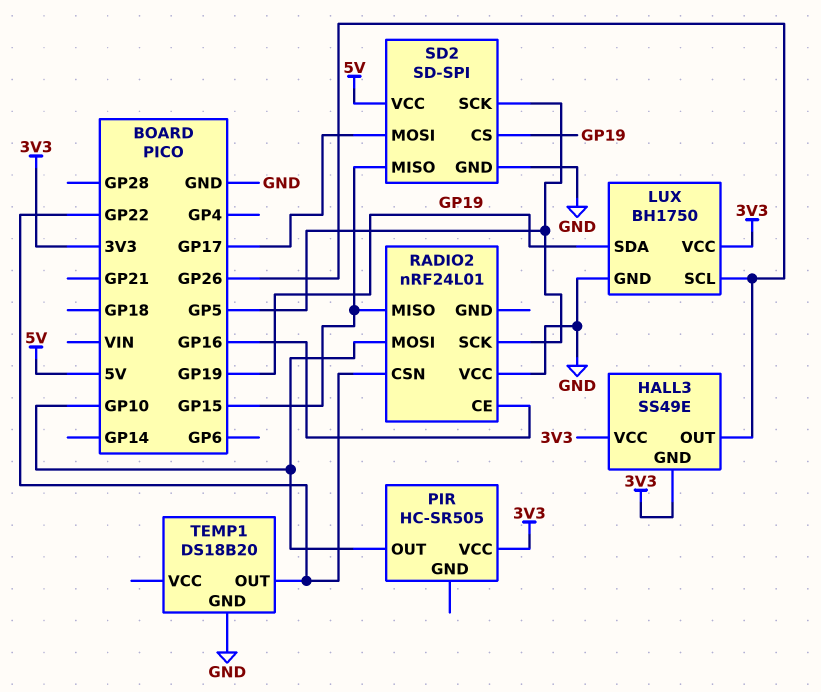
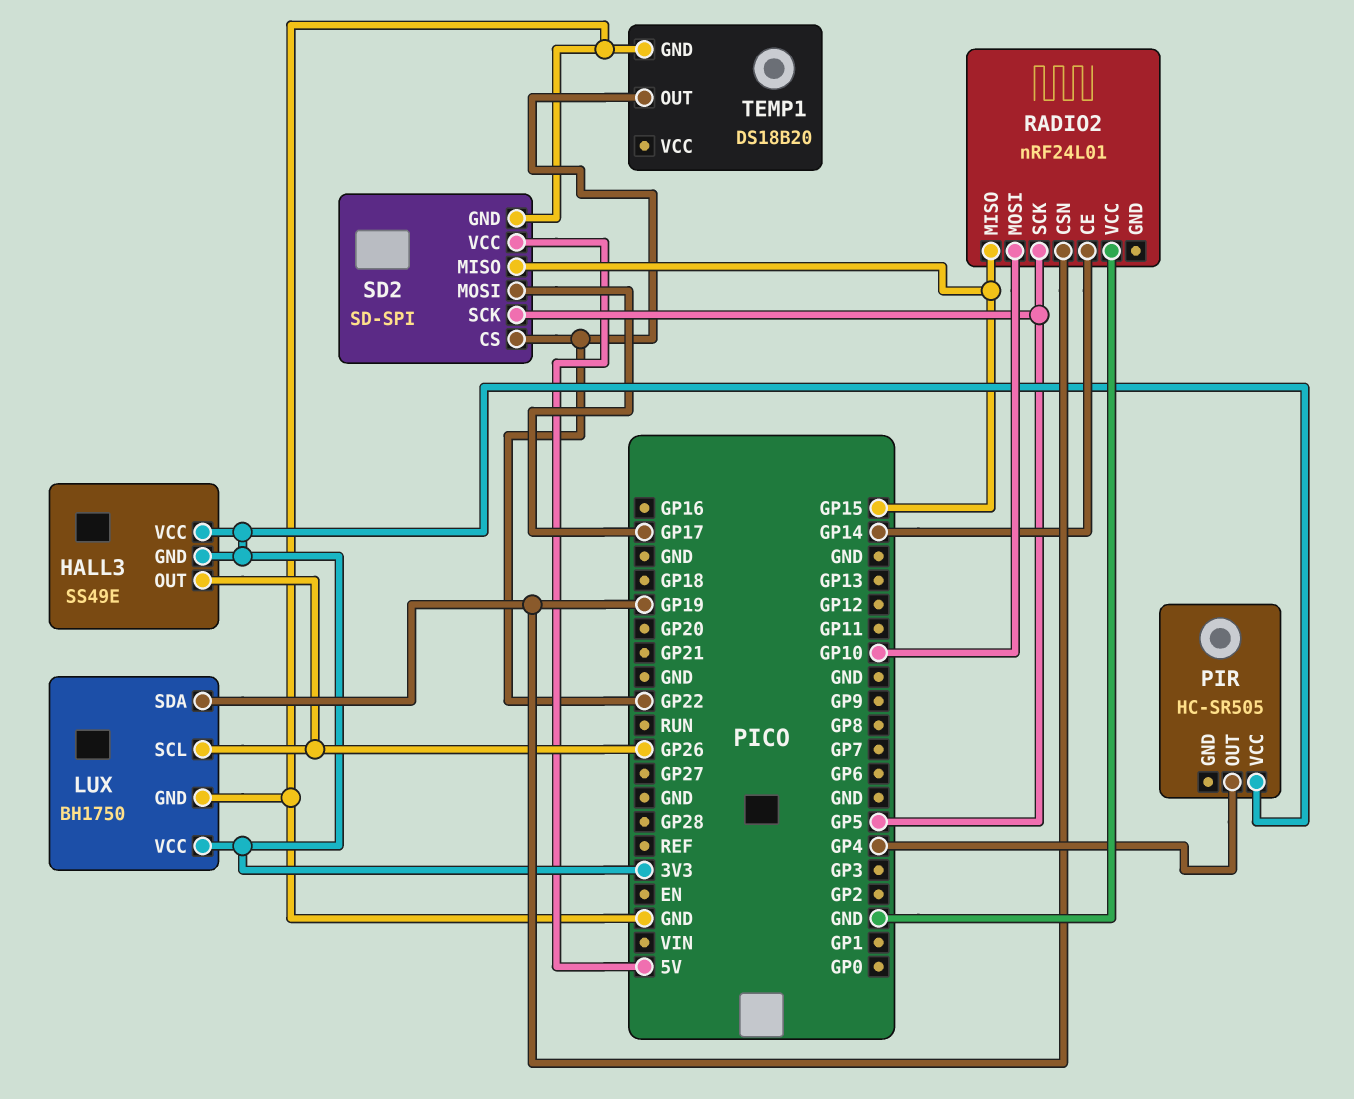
PIR pin OUT: GP10 -> GP4
RADIO2 pin CE: GP16 -> GP14
RADIO2 pin CSN: GP22 -> GP19
SD2 pin CS: GP19 -> GP22

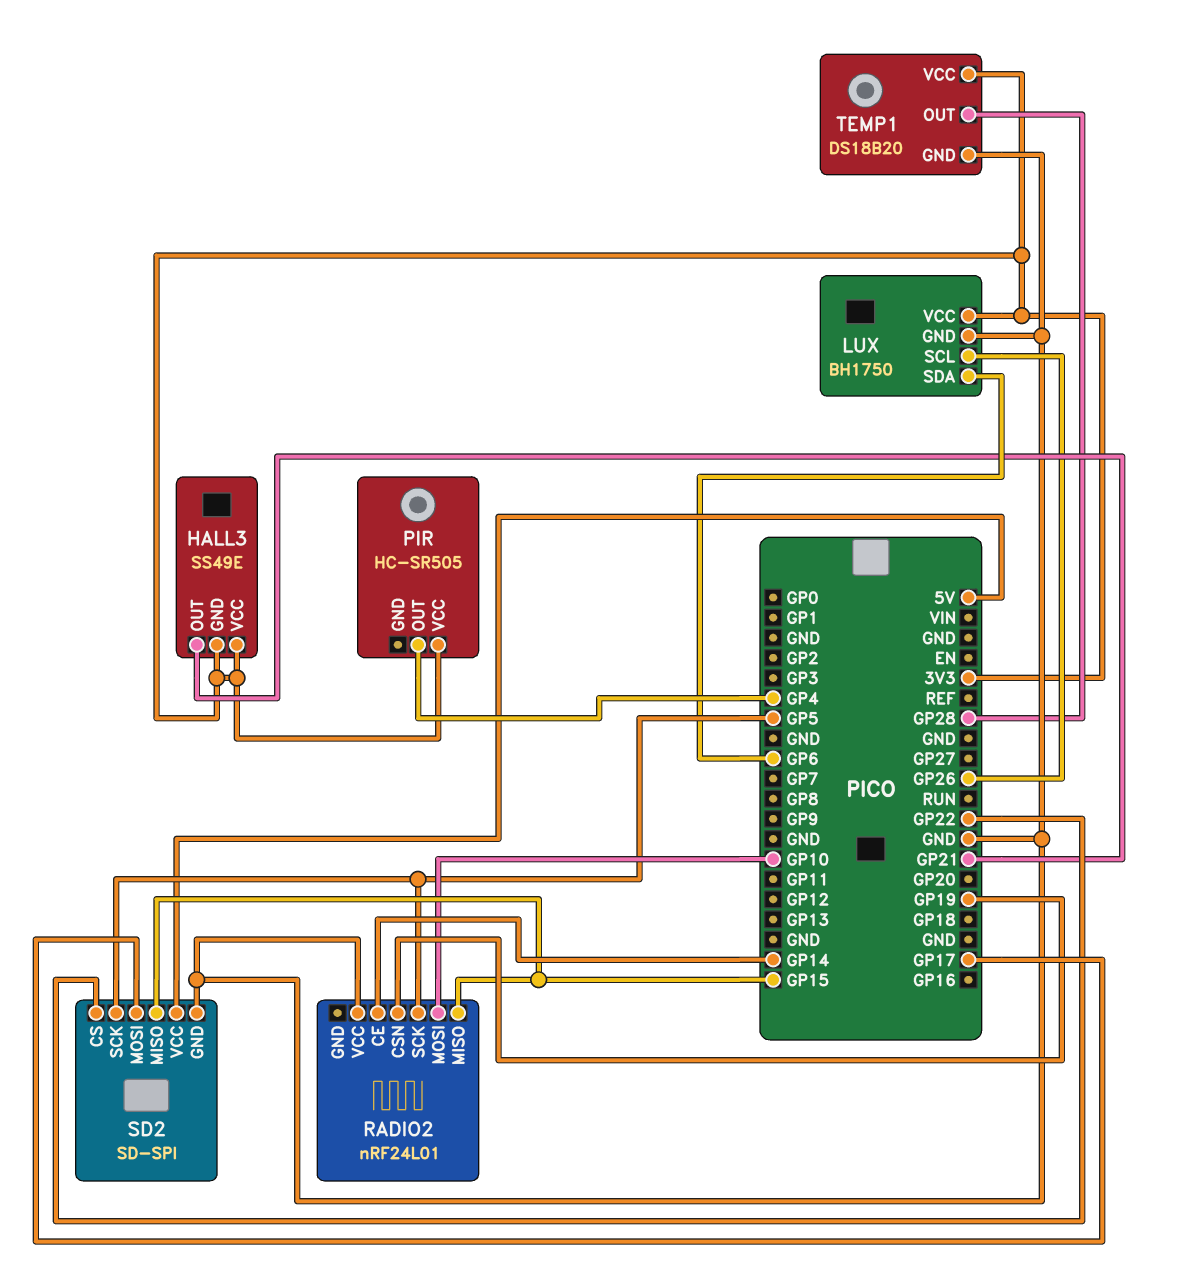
HALL3 pin OUT: GP26 -> GP21
LUX pin SDA: GP19 -> GP6
TEMP1 pin OUT: GP22 -> GP28
TEMP1 pin VCC: none -> 3V3

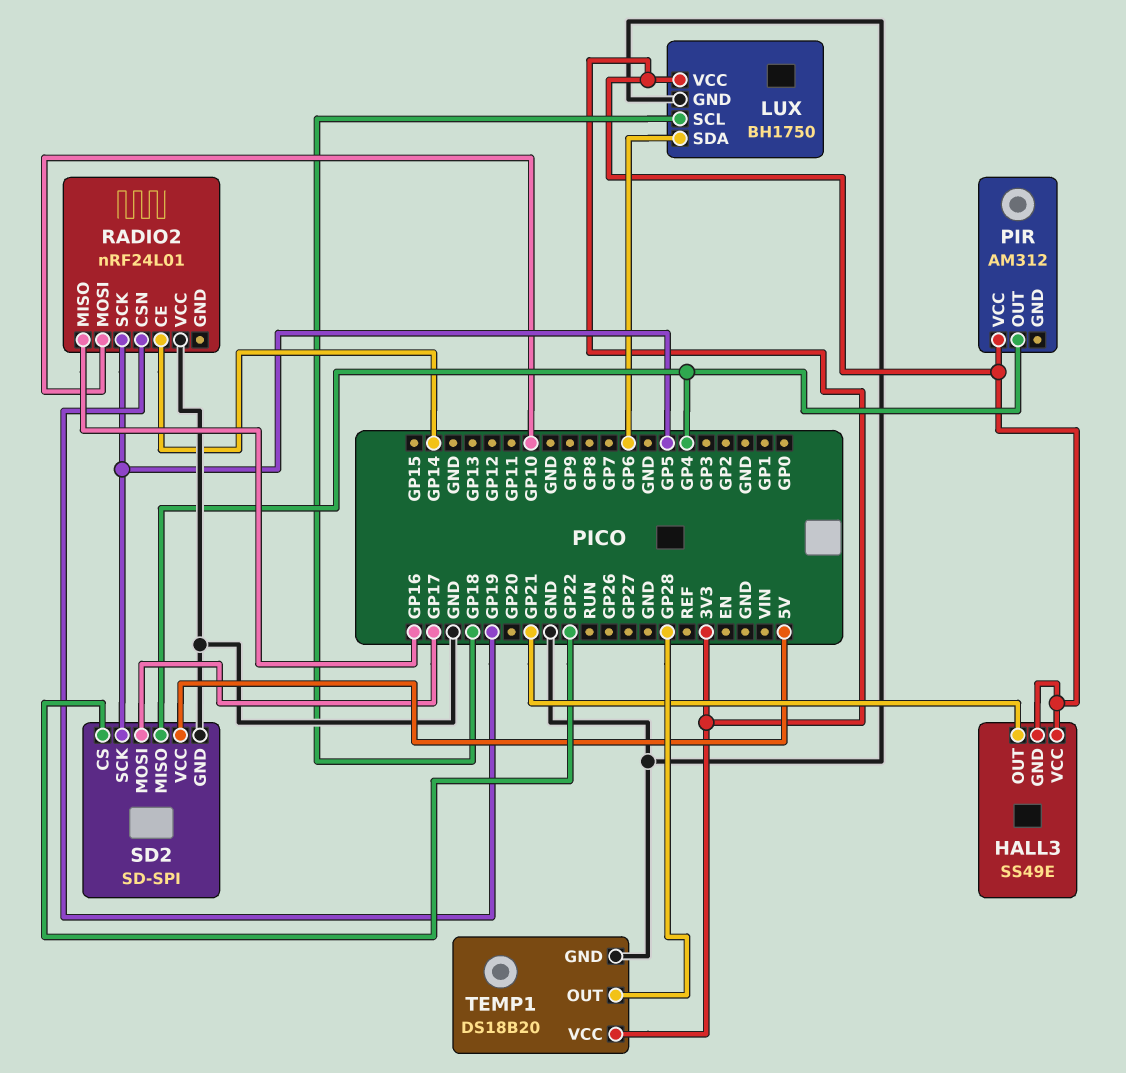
LUX pin SCL: GP26 -> GP18
PIR: HC-SR505 -> AM312
RADIO2 pin MISO: GP15 -> GP16
SD2 pin MISO: GP15 -> GP4

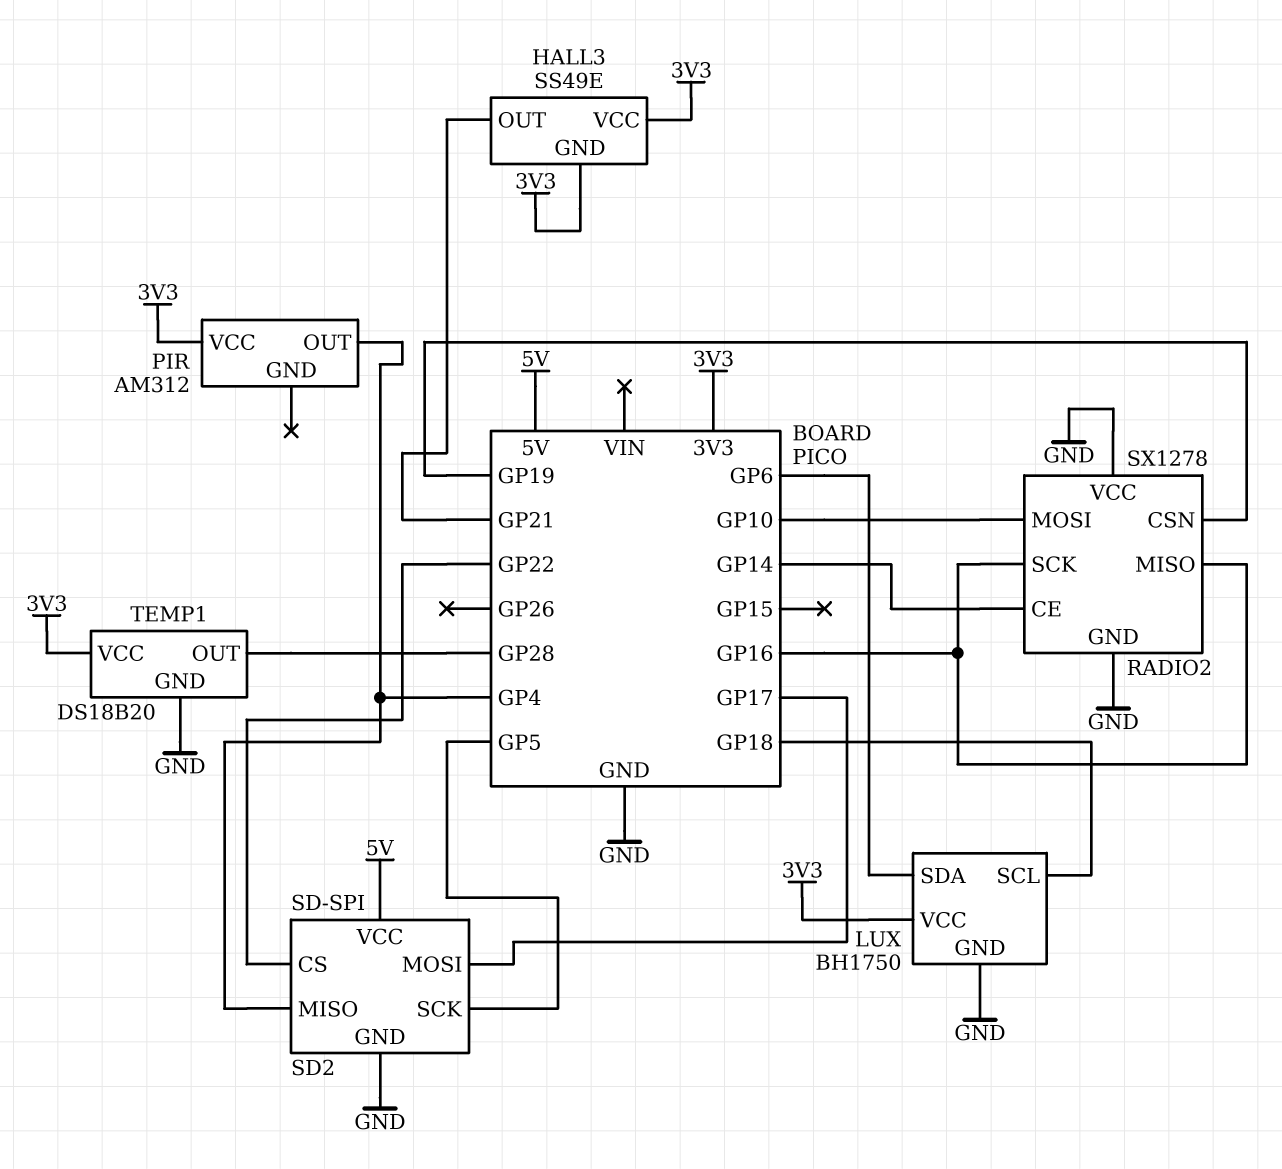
RADIO2: nRF24L01 -> SX1278
RADIO2 pin GND: none -> GND
RADIO2 pin SCK: GP5 -> GP16

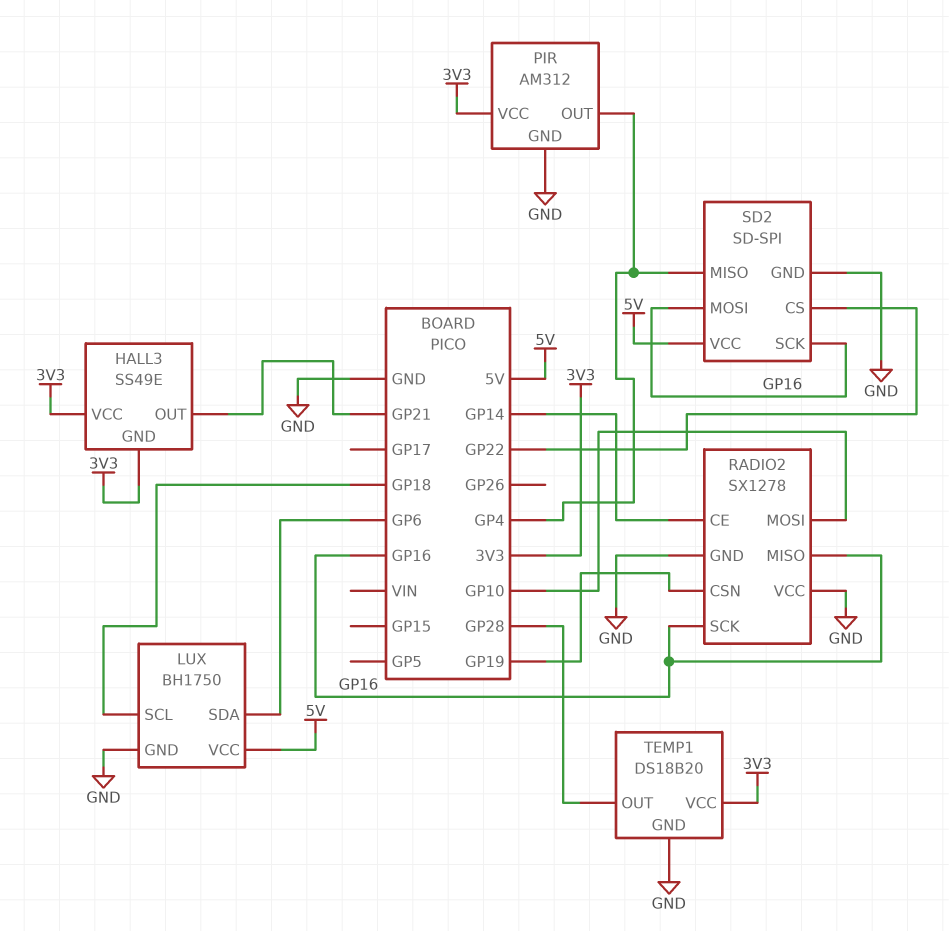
LUX pin VCC: 3V3 -> 5V
PIR pin GND: none -> GND
SD2 pin MOSI: GP17 -> GP16
SD2 pin SCK: GP5 -> GP16

